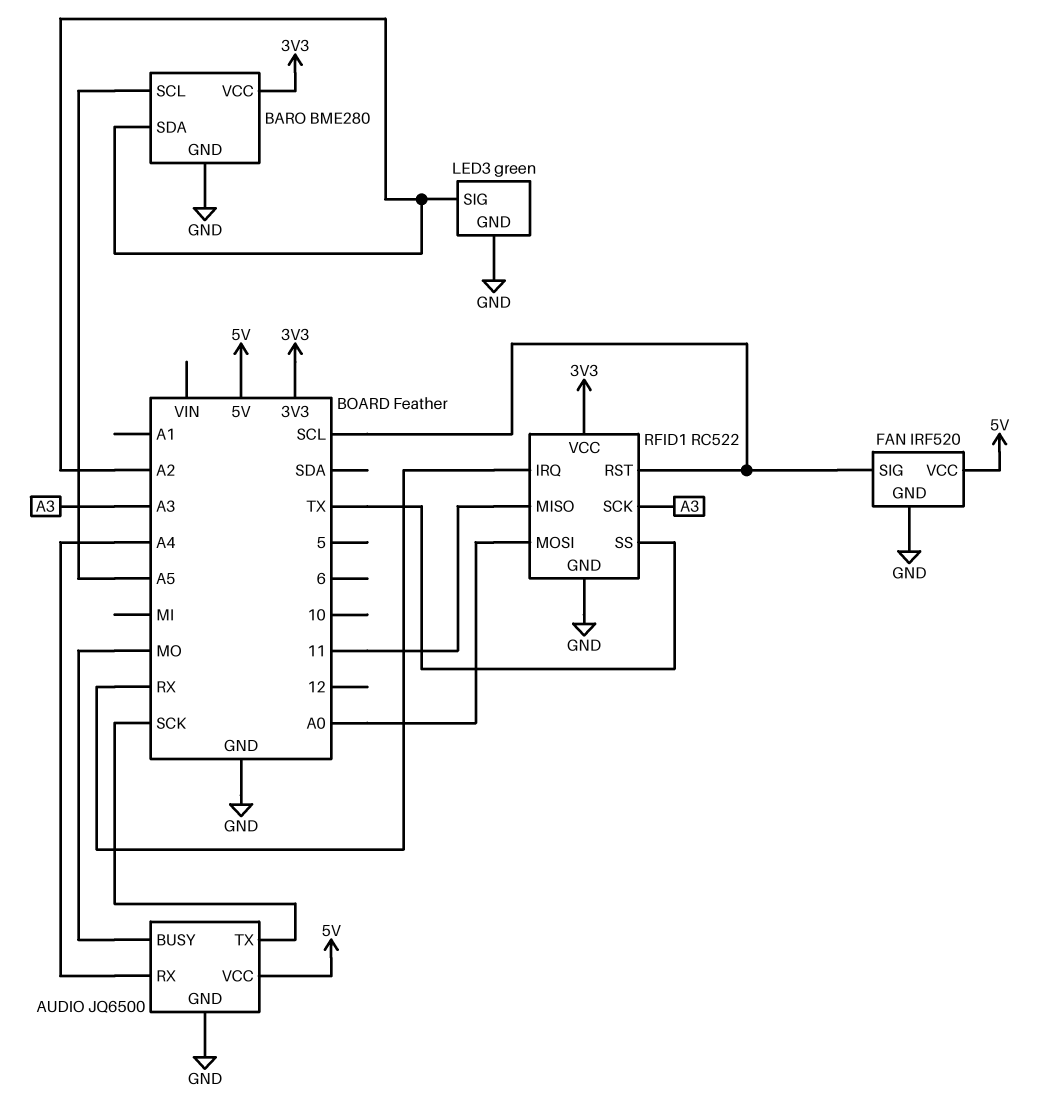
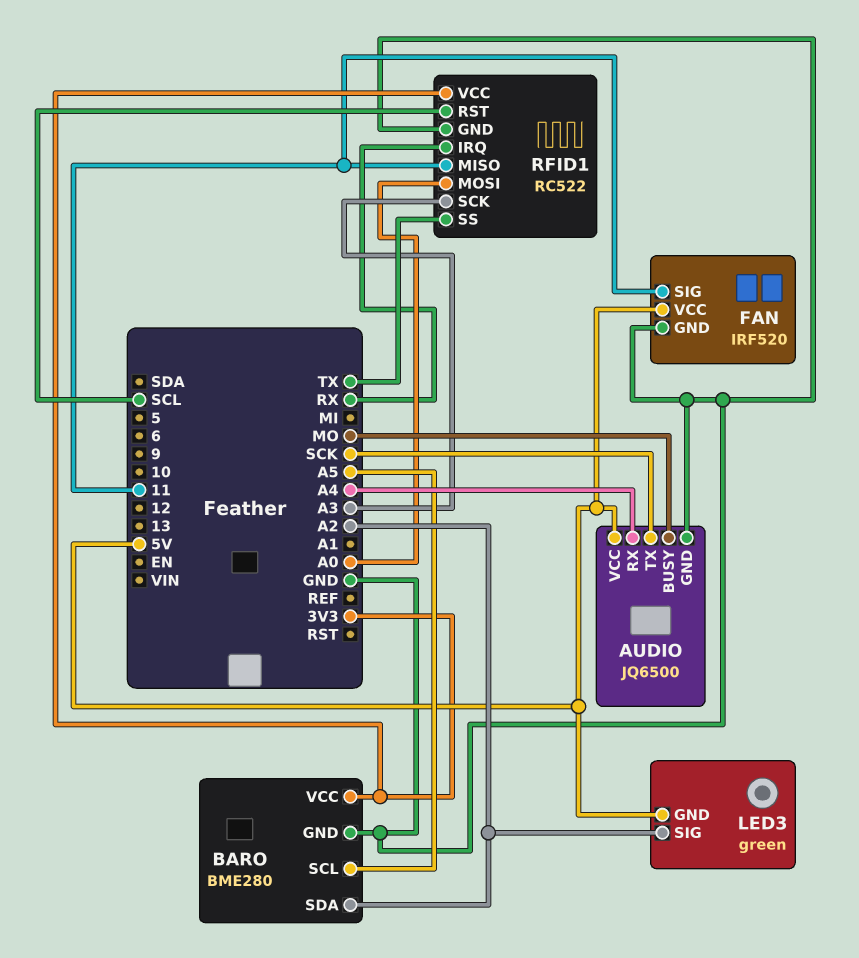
FAN pin SIG: SCL -> 11
LED3 pin GND: GND -> 5V

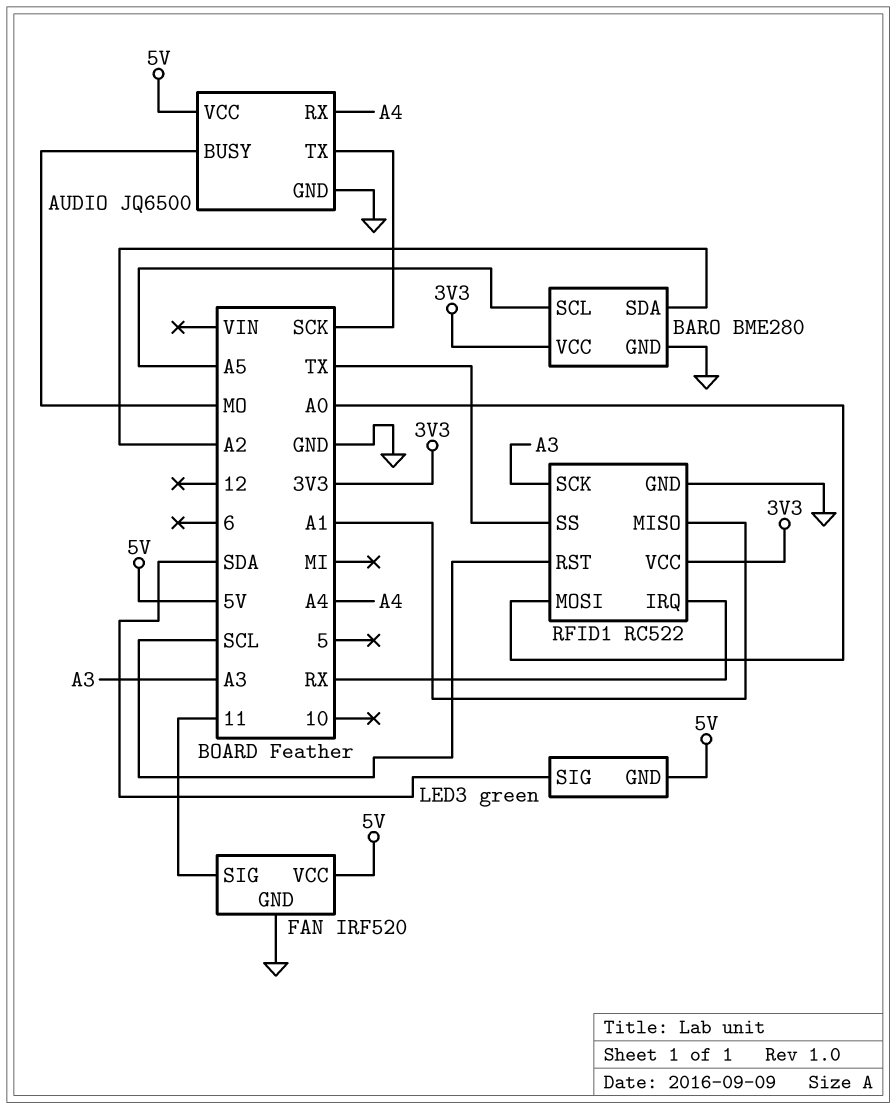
LED3 pin SIG: A2 -> SDA
RFID1 pin MISO: 11 -> A1

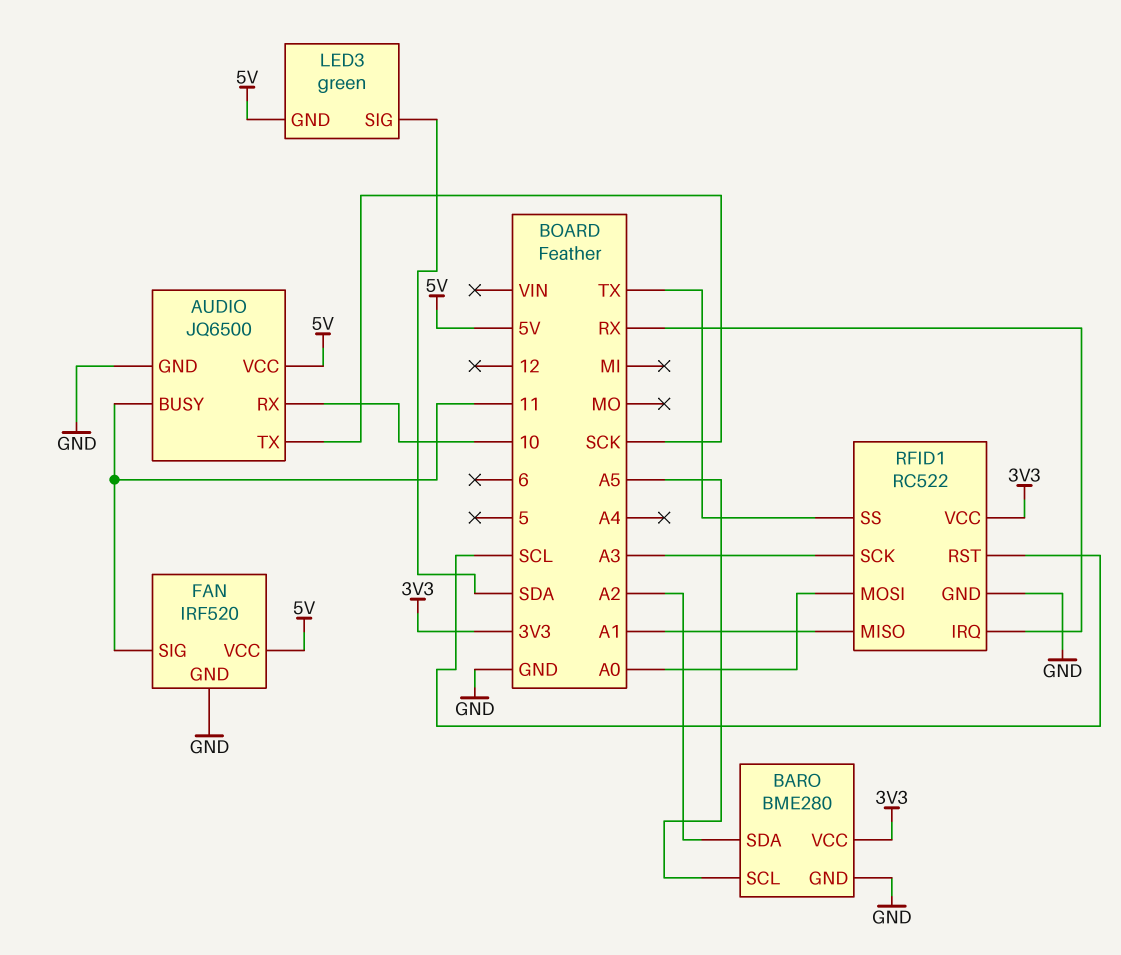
AUDIO pin BUSY: MO -> 11
AUDIO pin RX: A4 -> 10

